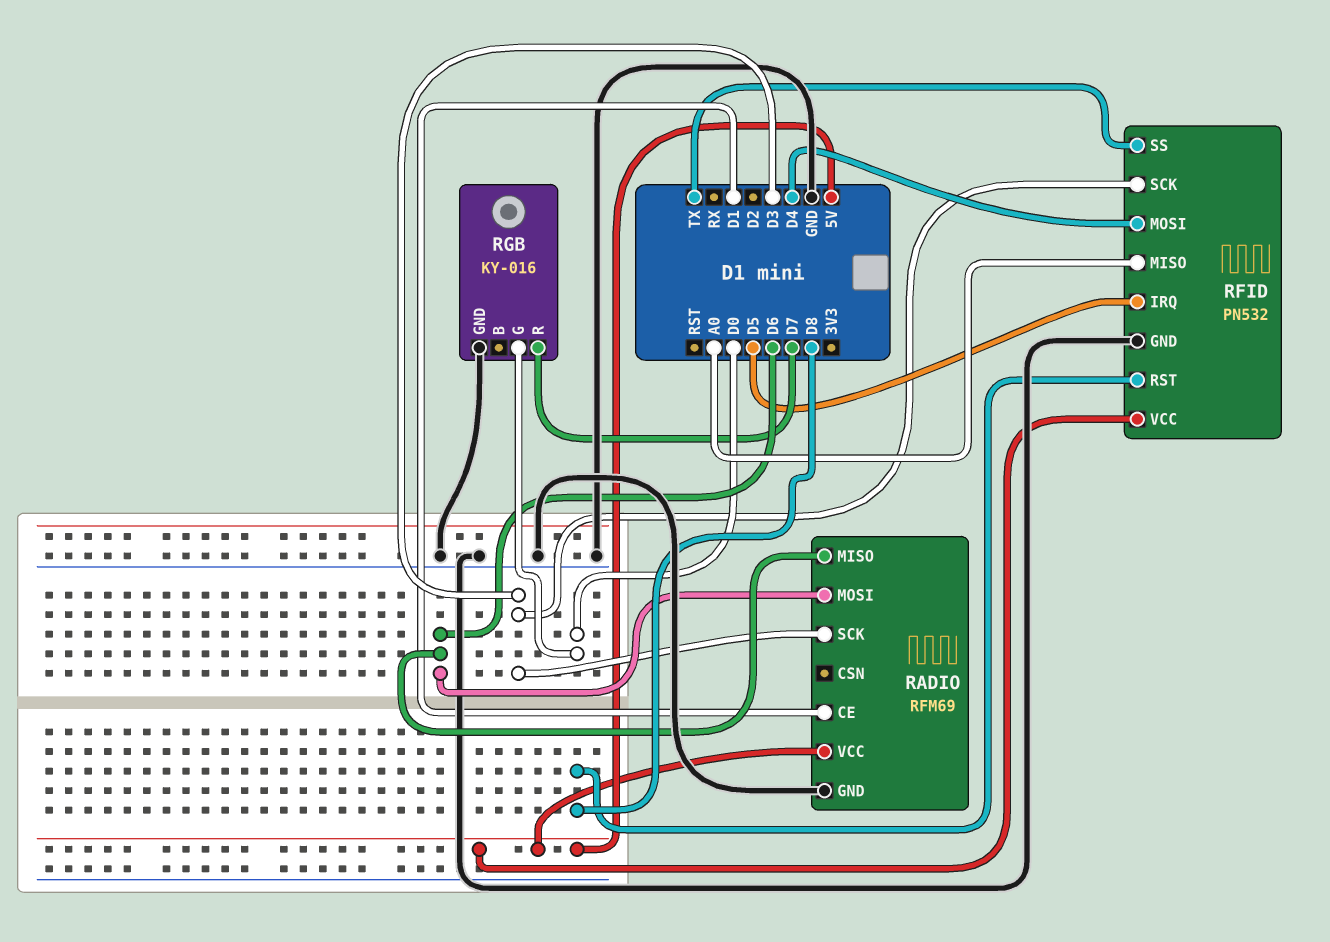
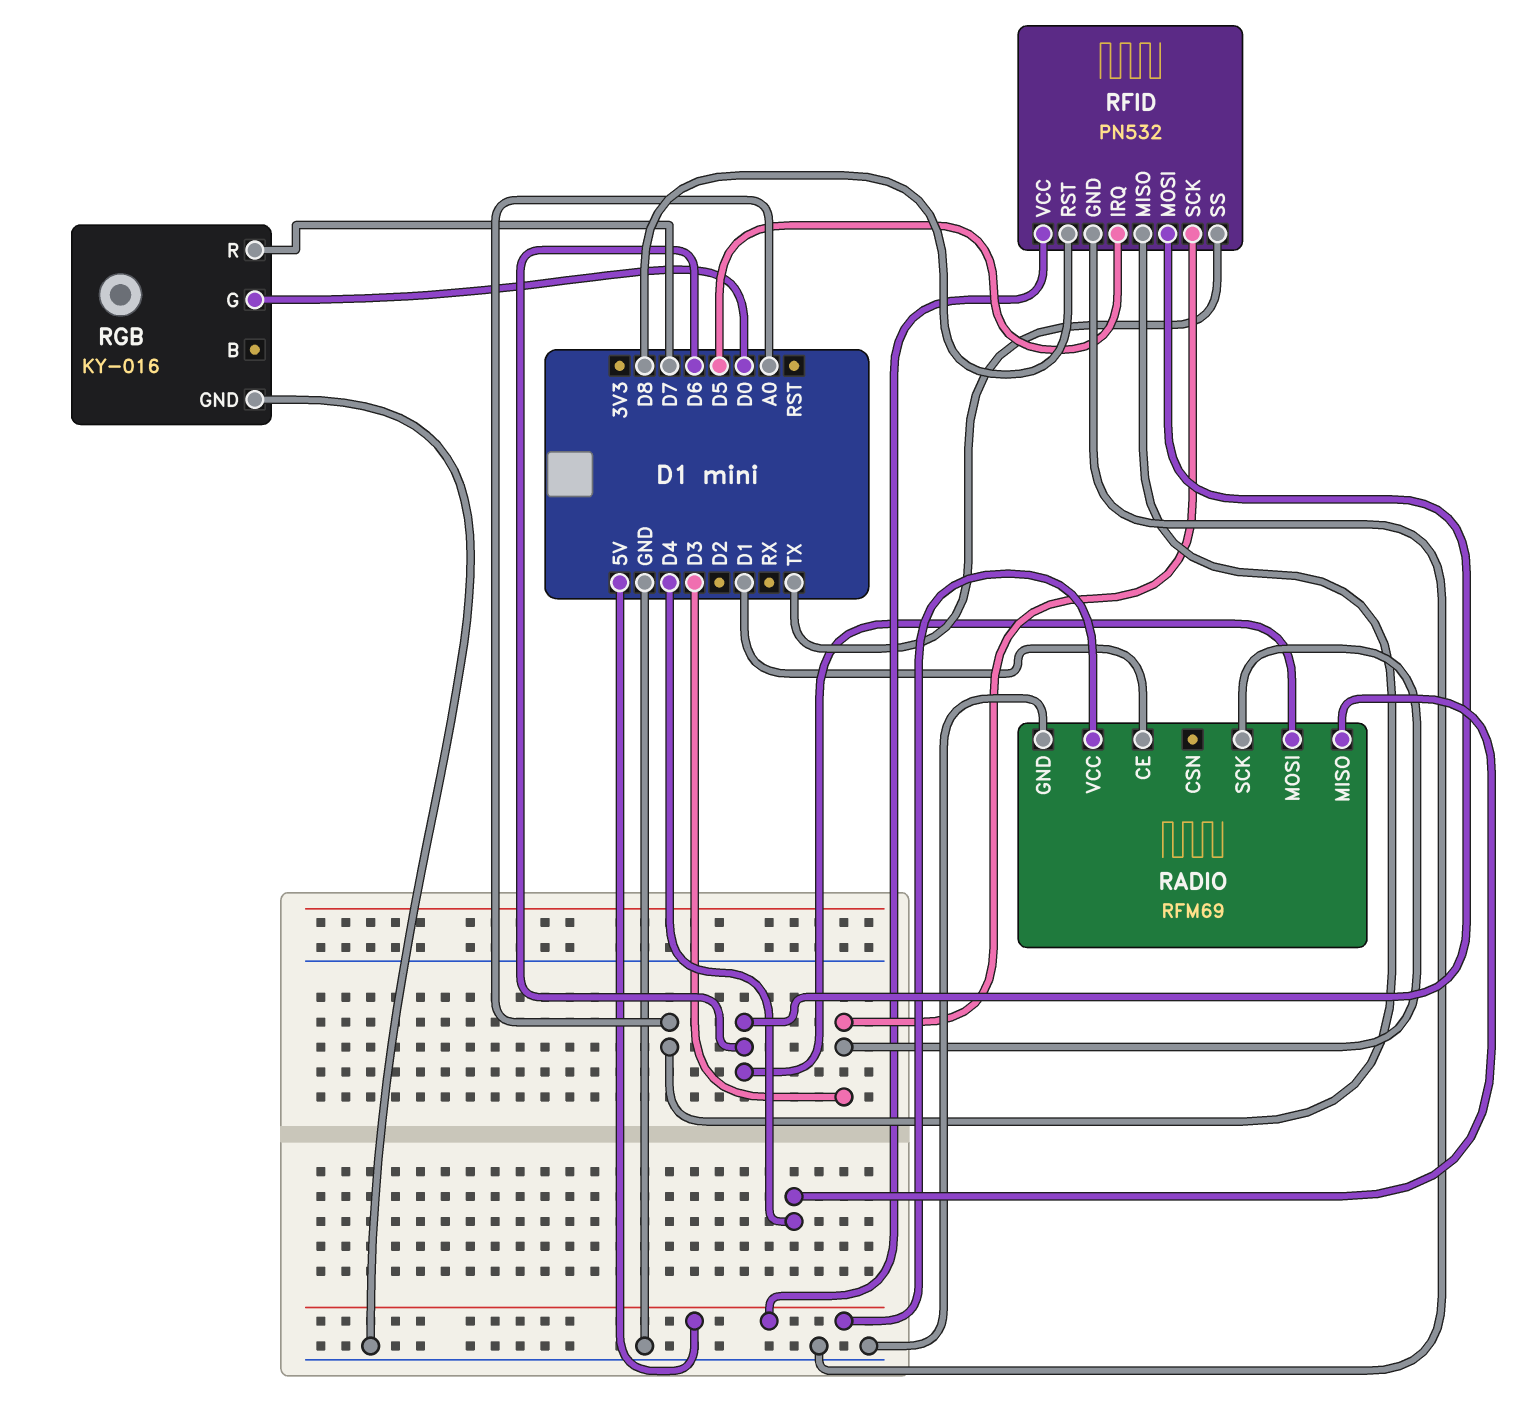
RADIO pin MISO: D6 -> D4
RFID pin MOSI: D4 -> D6

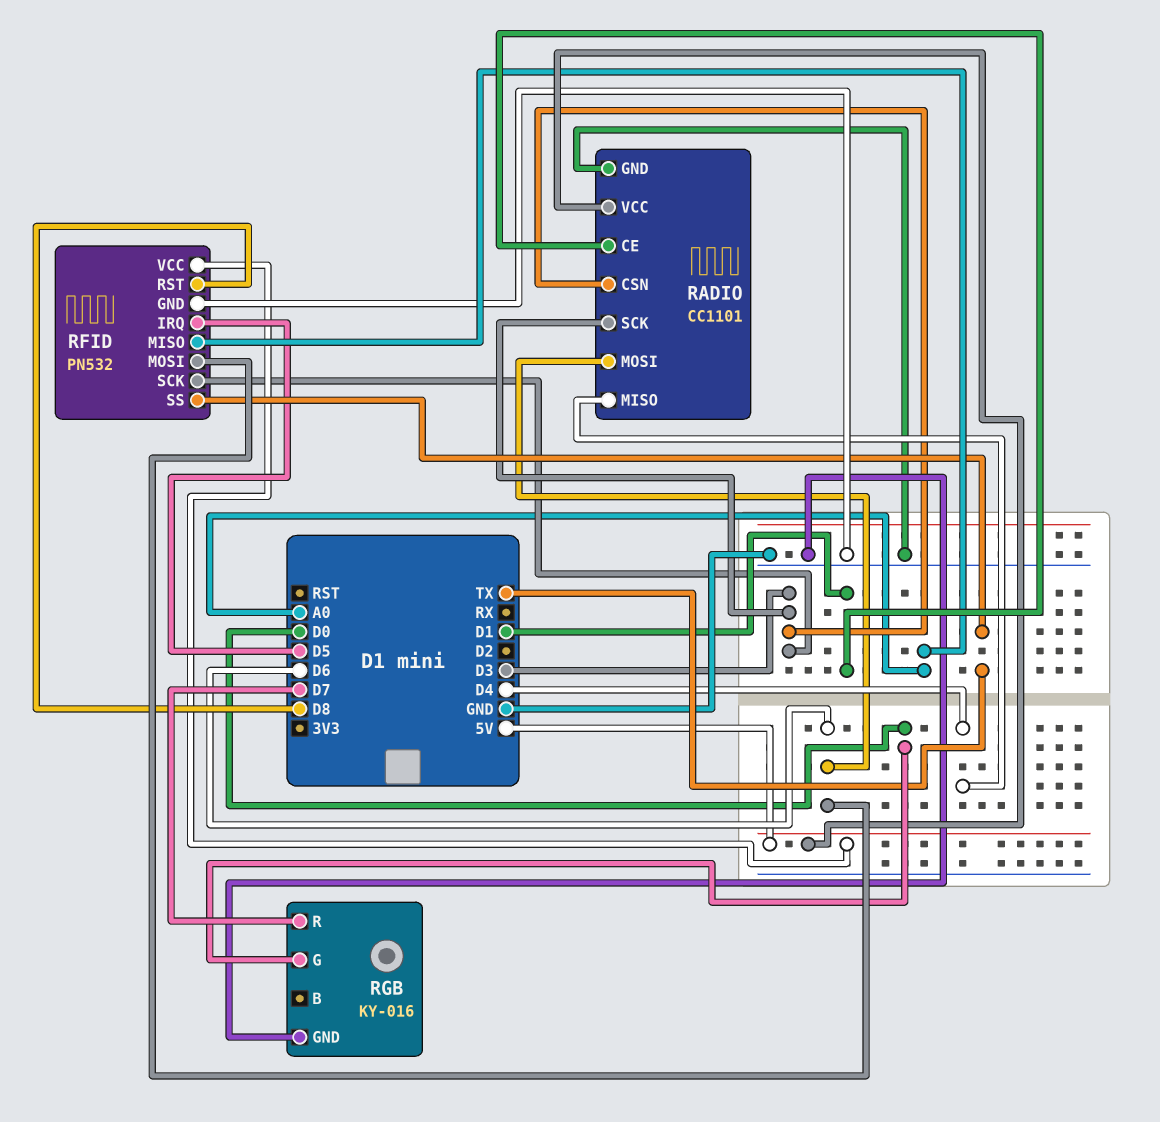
RADIO: RFM69 -> CC1101
RADIO pin CSN: none -> D3

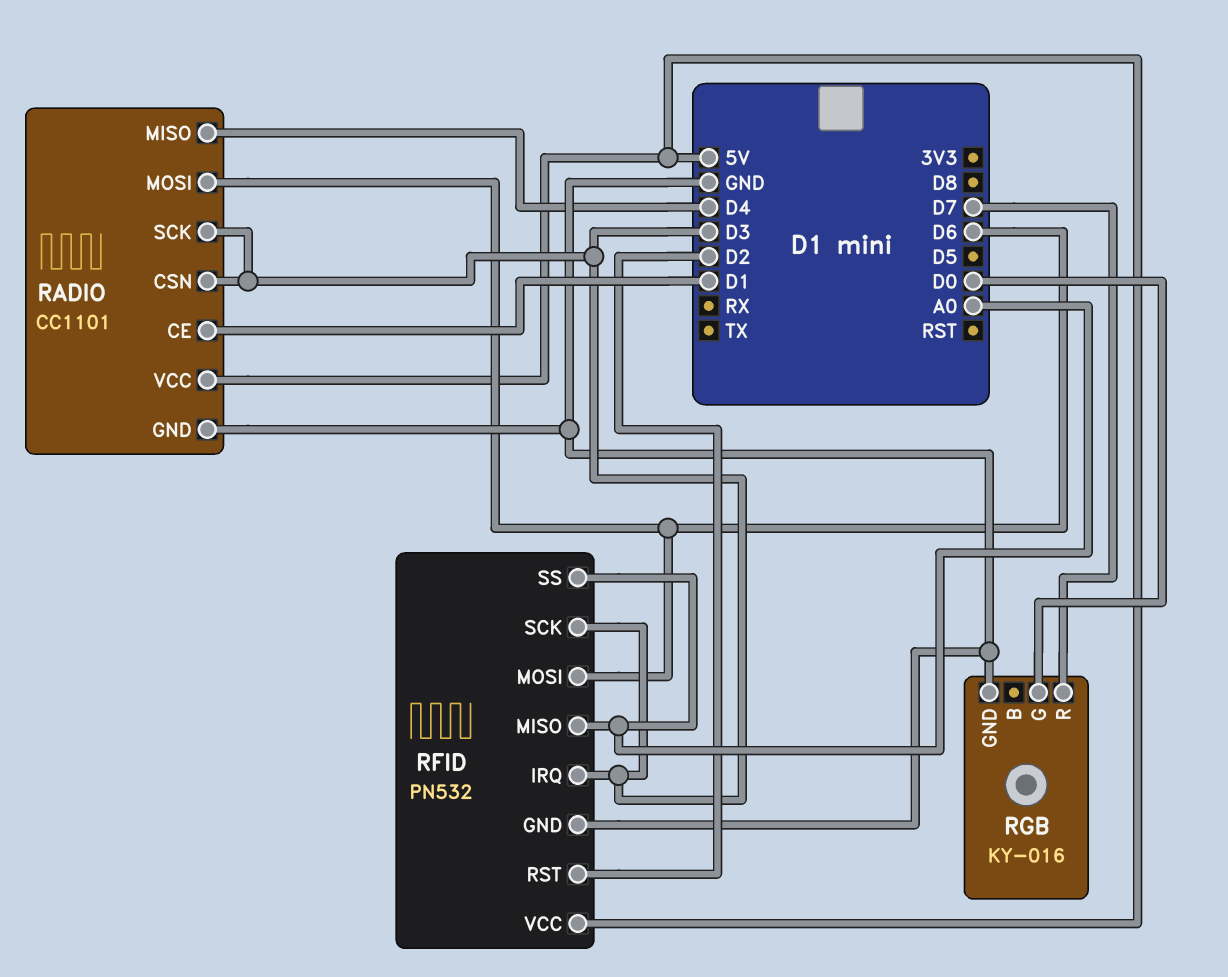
RFID pin IRQ: D5 -> D3
RFID pin RST: D8 -> D2
RFID pin SS: TX -> A0

